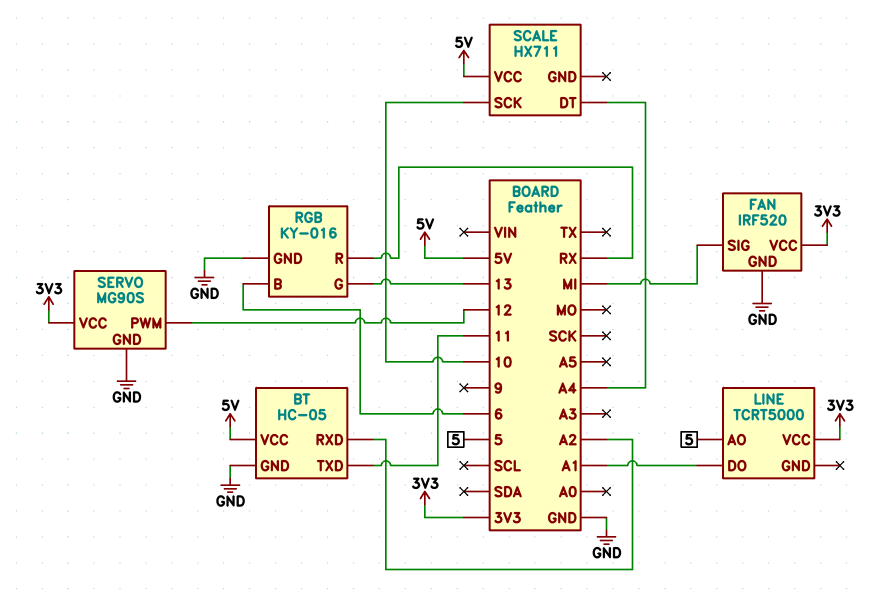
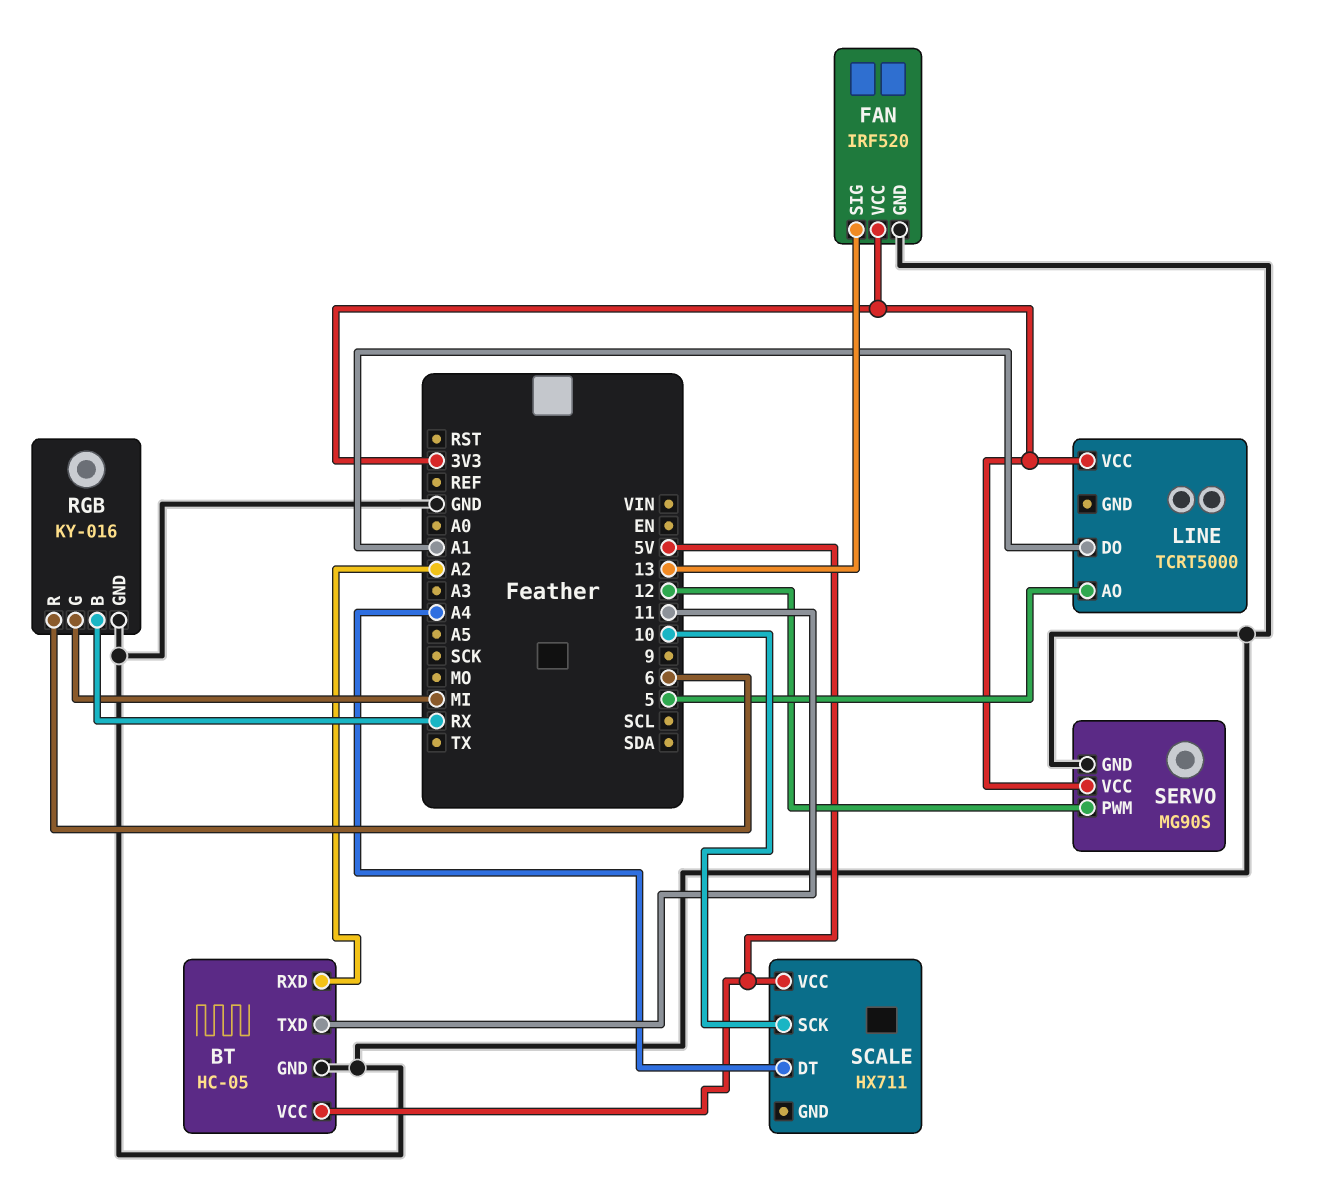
FAN pin SIG: MI -> 13
RGB pin B: 6 -> RX
RGB pin G: 13 -> MI
RGB pin R: RX -> 6

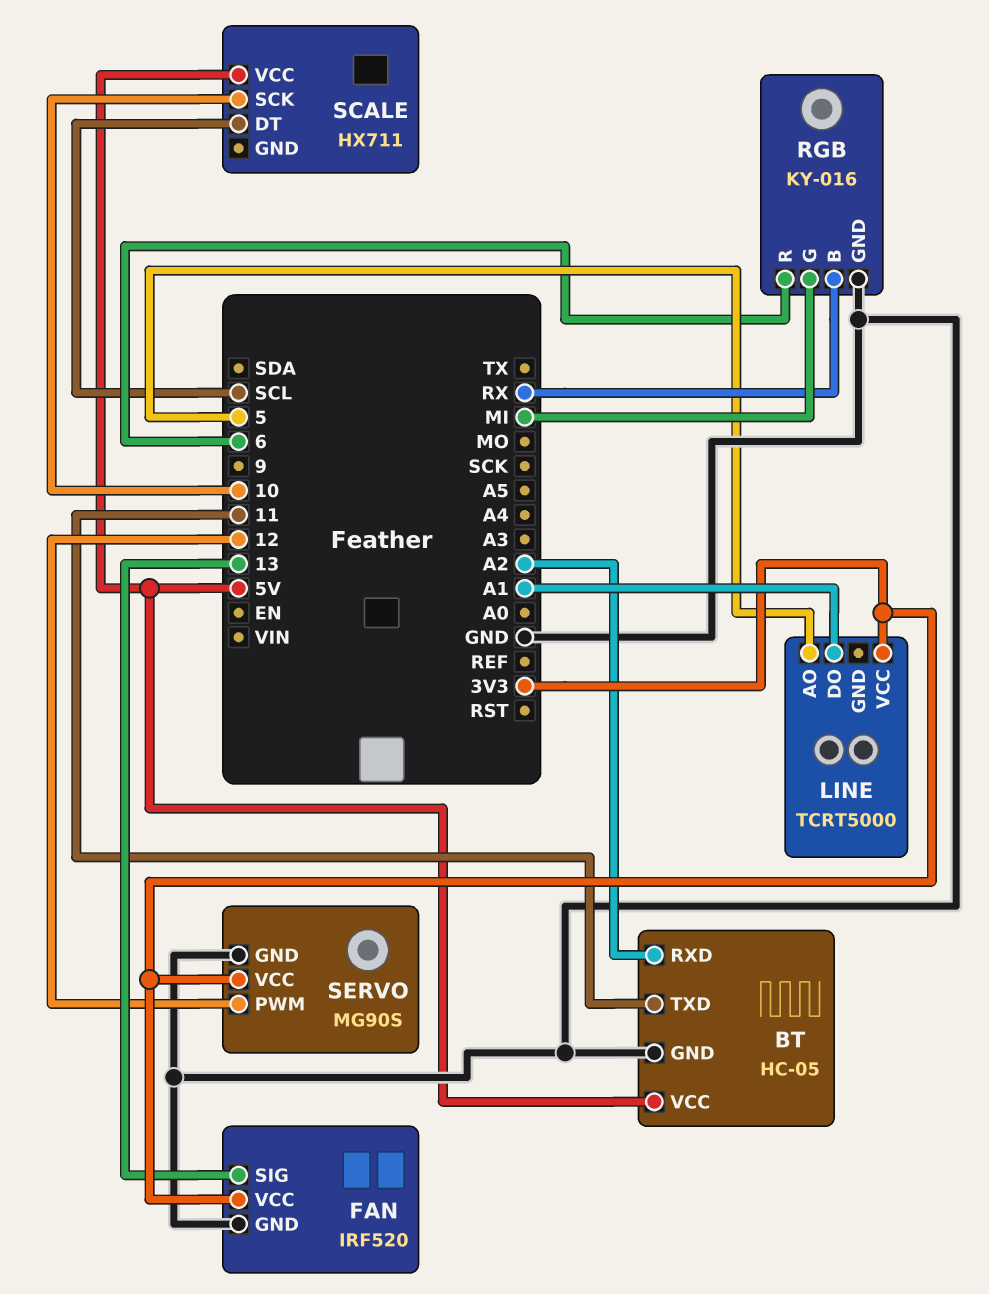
SCALE pin DT: A4 -> SCL

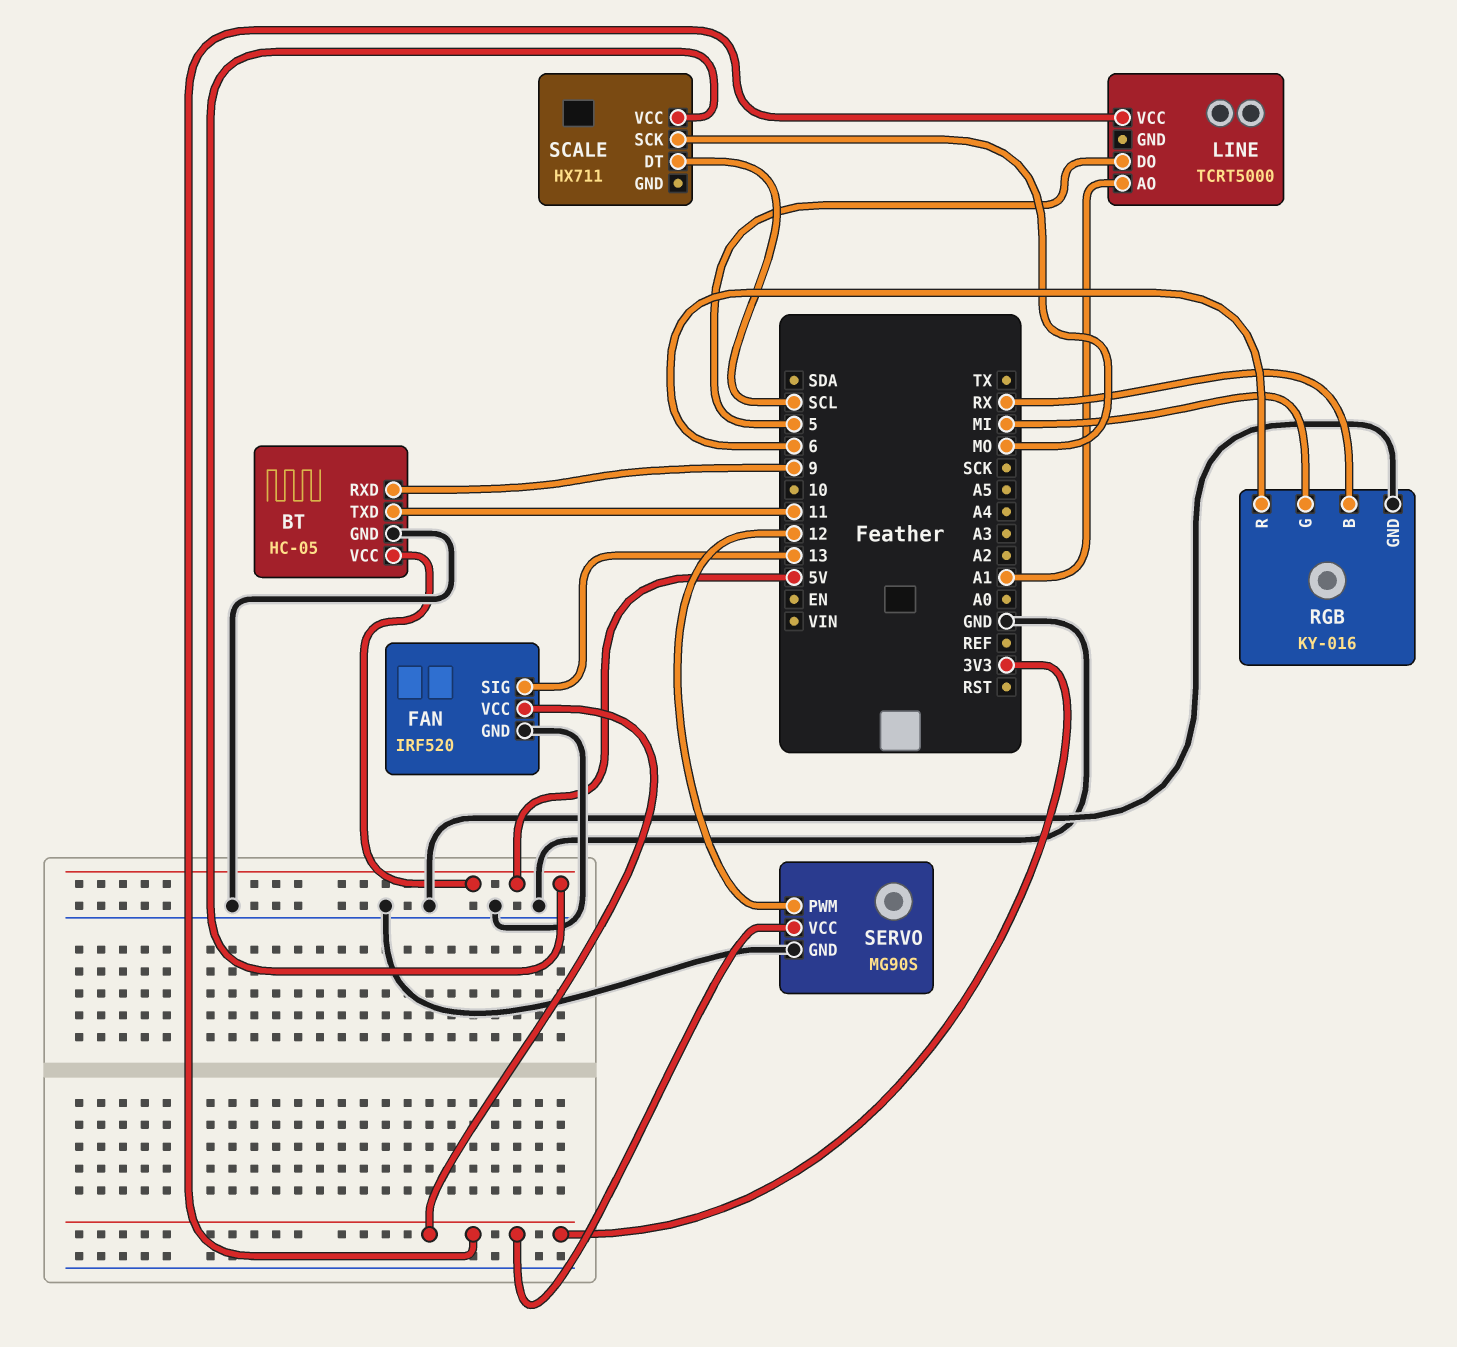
BT pin RXD: A2 -> 9
LINE pin AO: 5 -> A1
LINE pin DO: A1 -> 5
SCALE pin SCK: 10 -> MO

